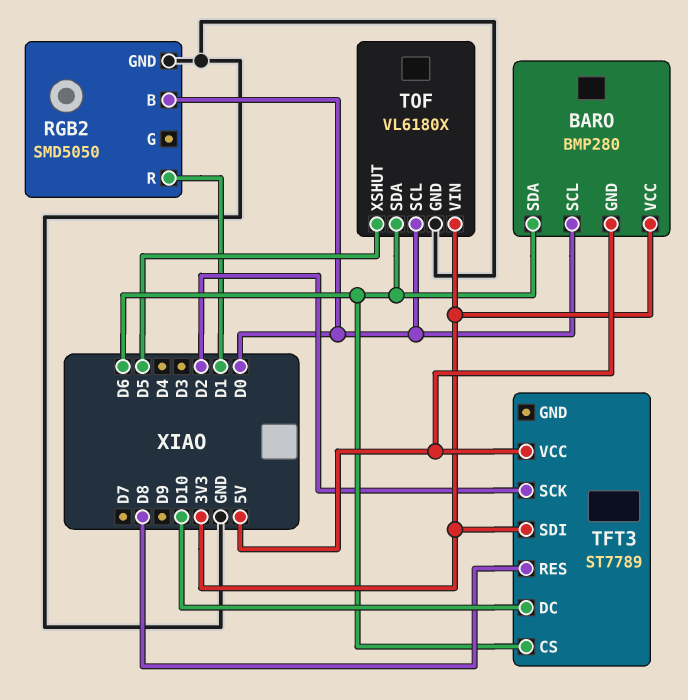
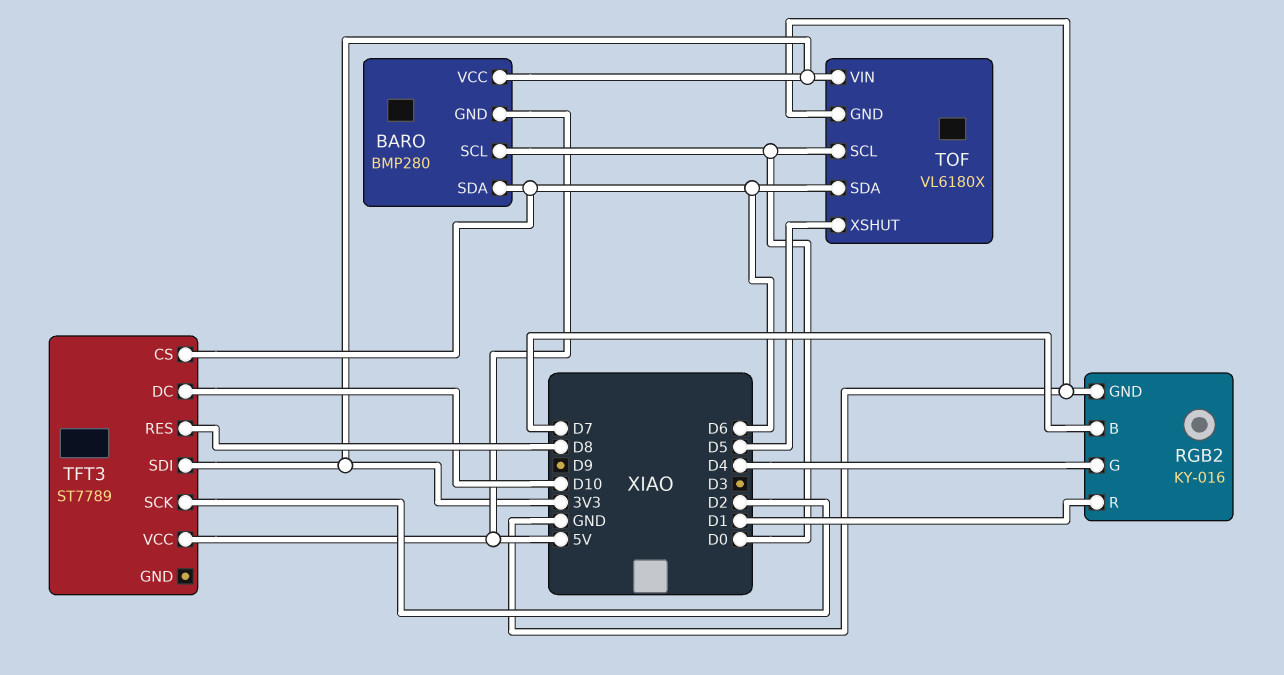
RGB2: SMD5050 -> KY-016
RGB2 pin B: D0 -> D7
RGB2 pin G: none -> D4

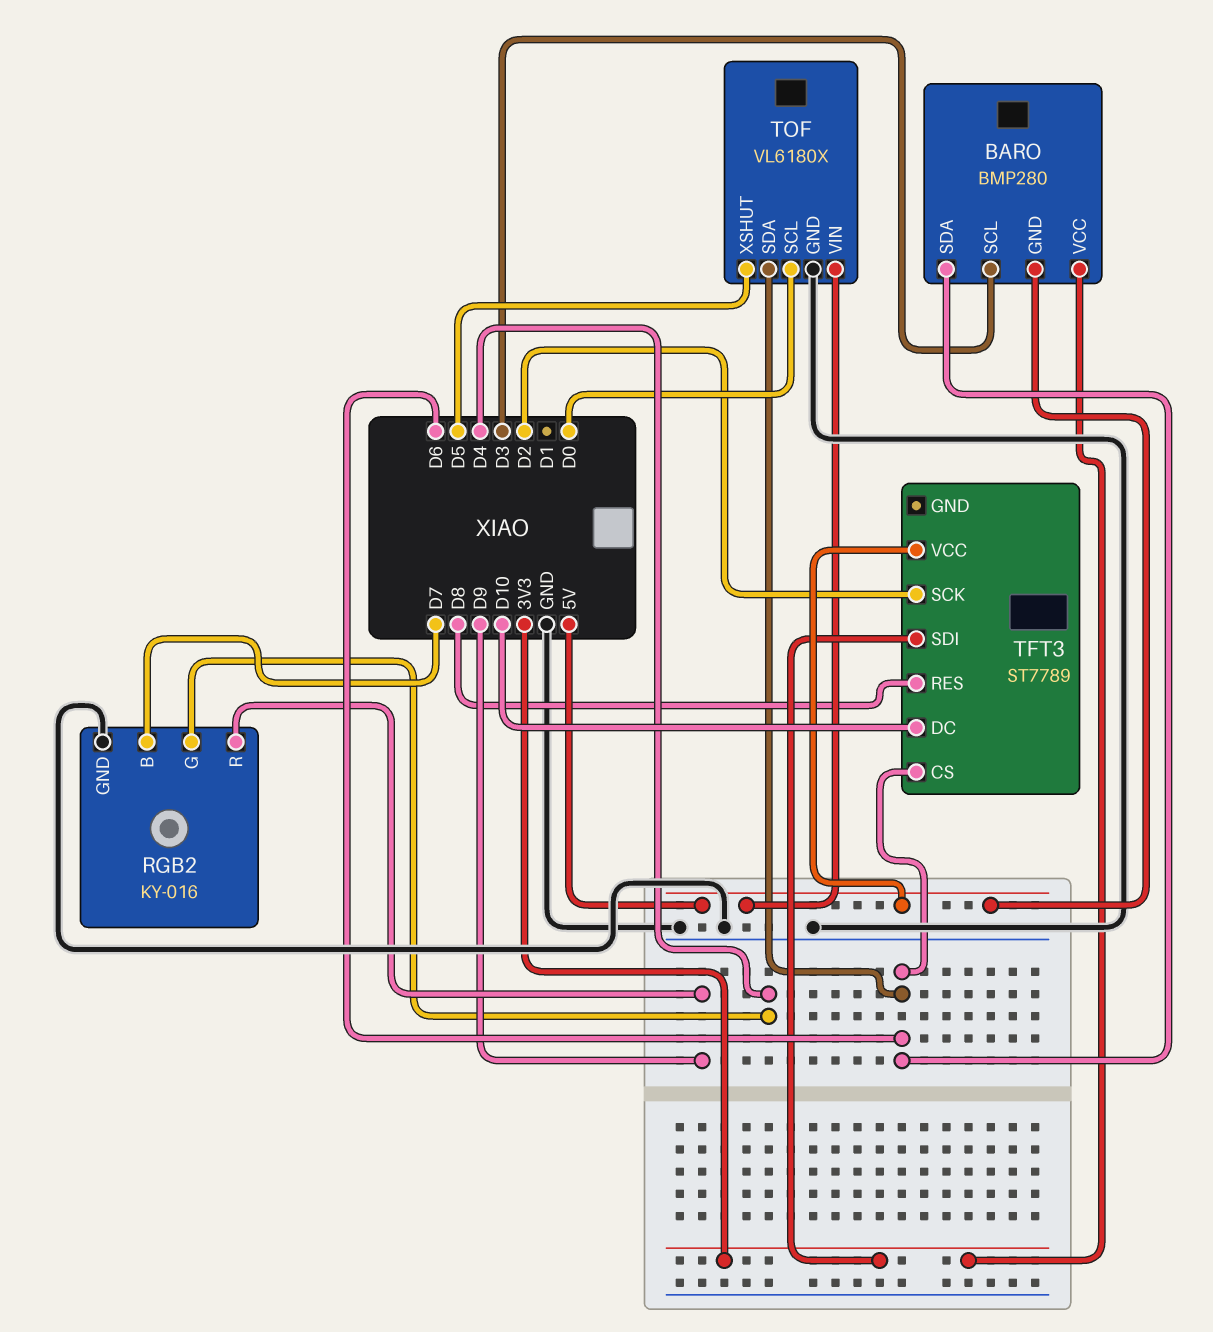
BARO pin SCL: D0 -> D3
RGB2 pin R: D1 -> D9
TOF pin VIN: 3V3 -> 5V

